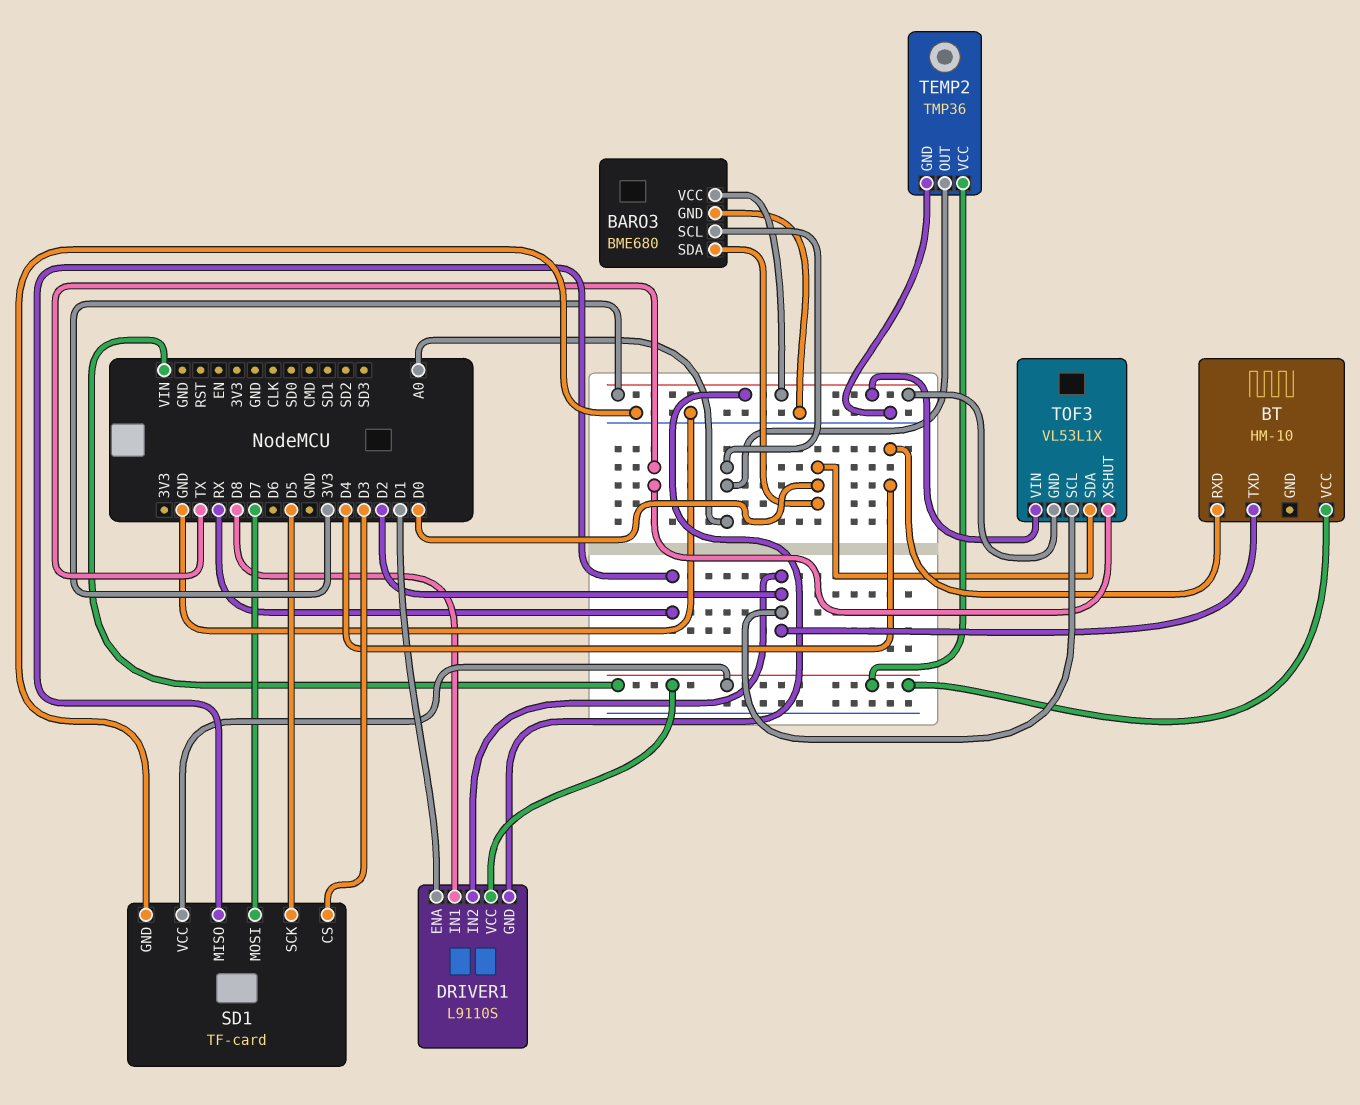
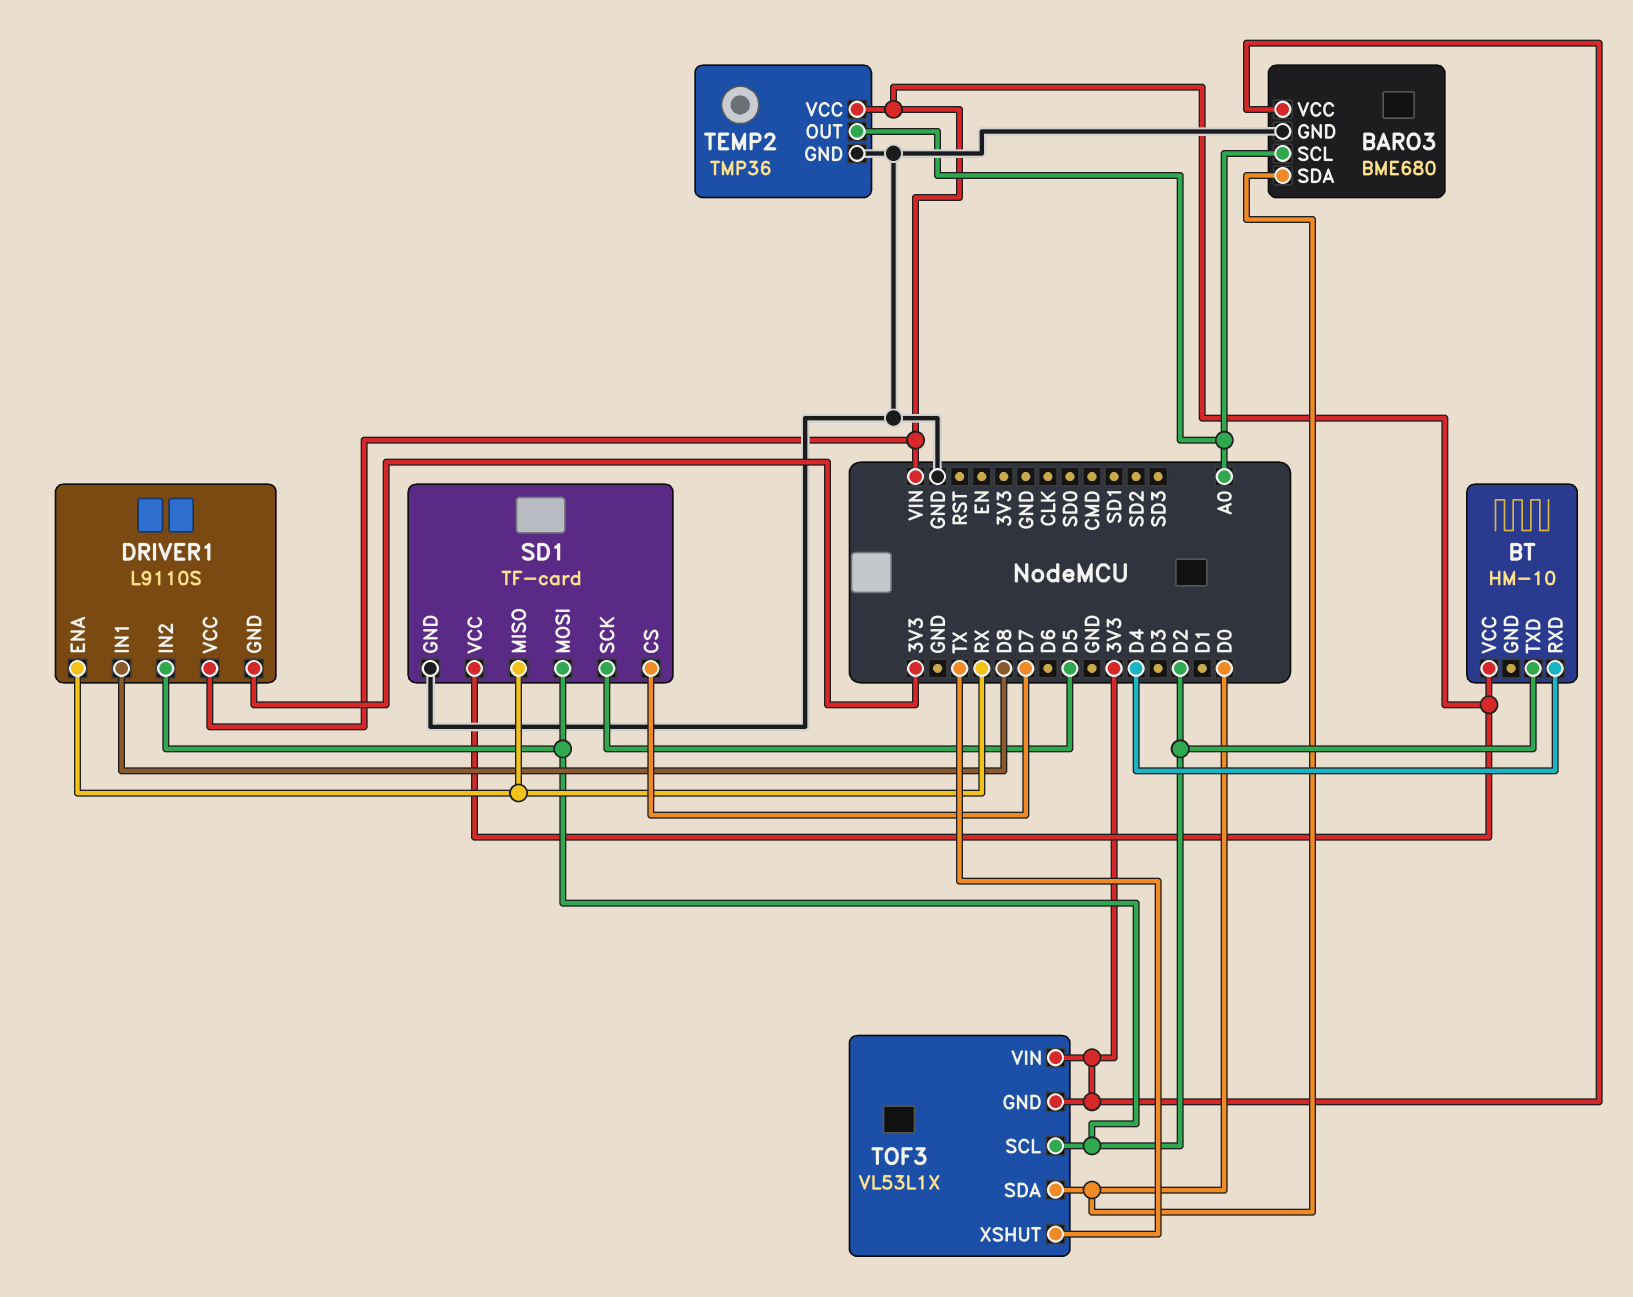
DRIVER1 pin ENA: D1 -> RX
SD1 pin CS: D3 -> D7
SD1 pin MOSI: D7 -> D2

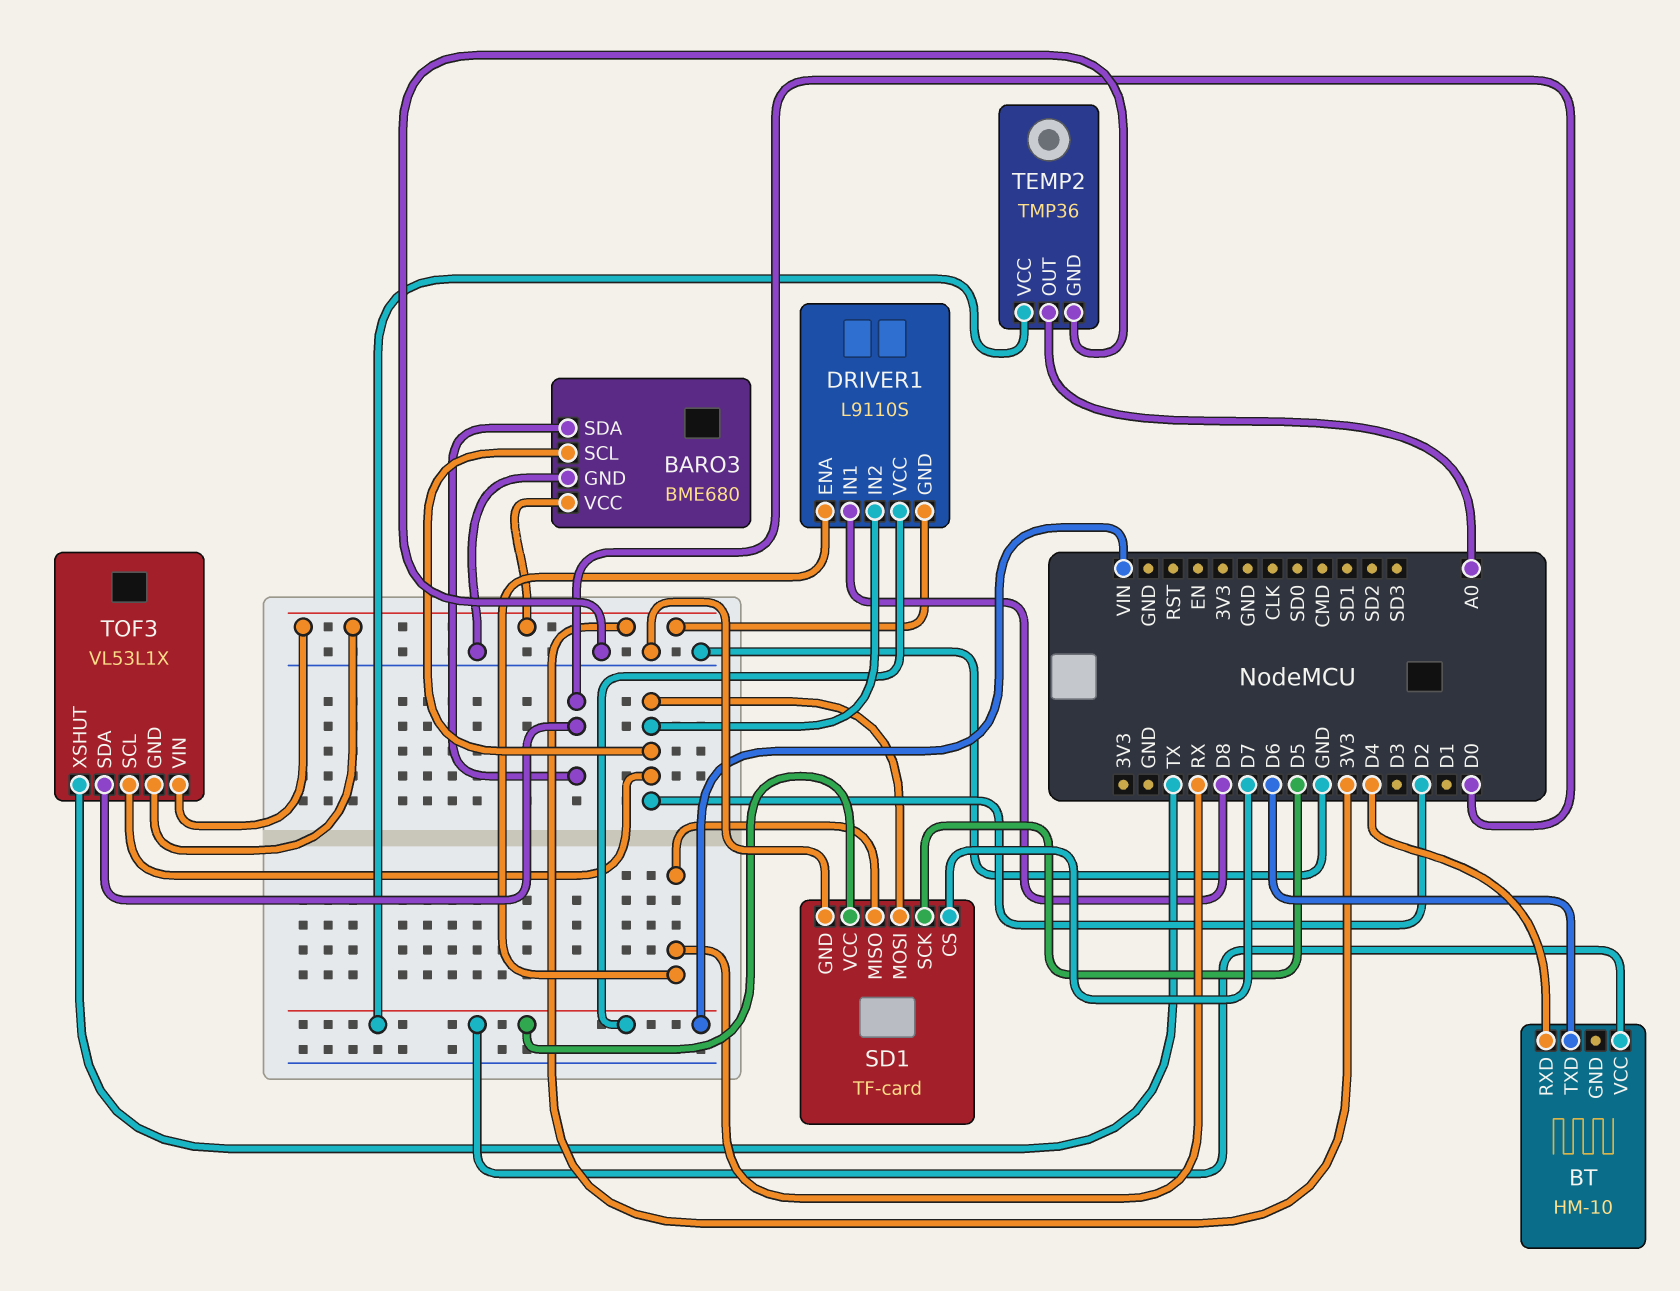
BARO3 pin SCL: A0 -> D2
BT pin TXD: D2 -> D6

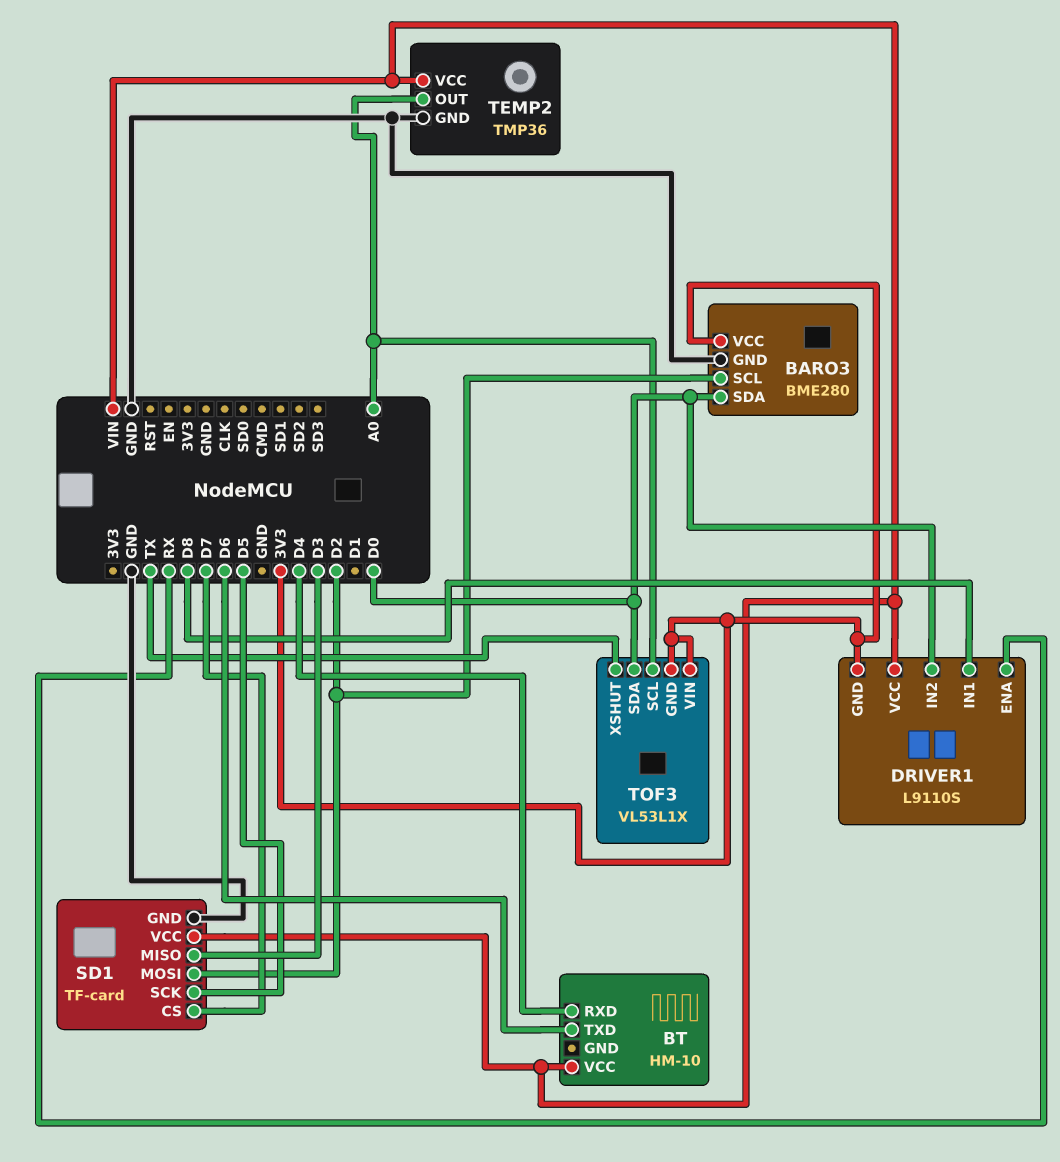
BARO3: BME680 -> BME280
DRIVER1 pin IN2: D2 -> D0
SD1 pin MISO: RX -> D3
TOF3 pin SCL: D2 -> A0

